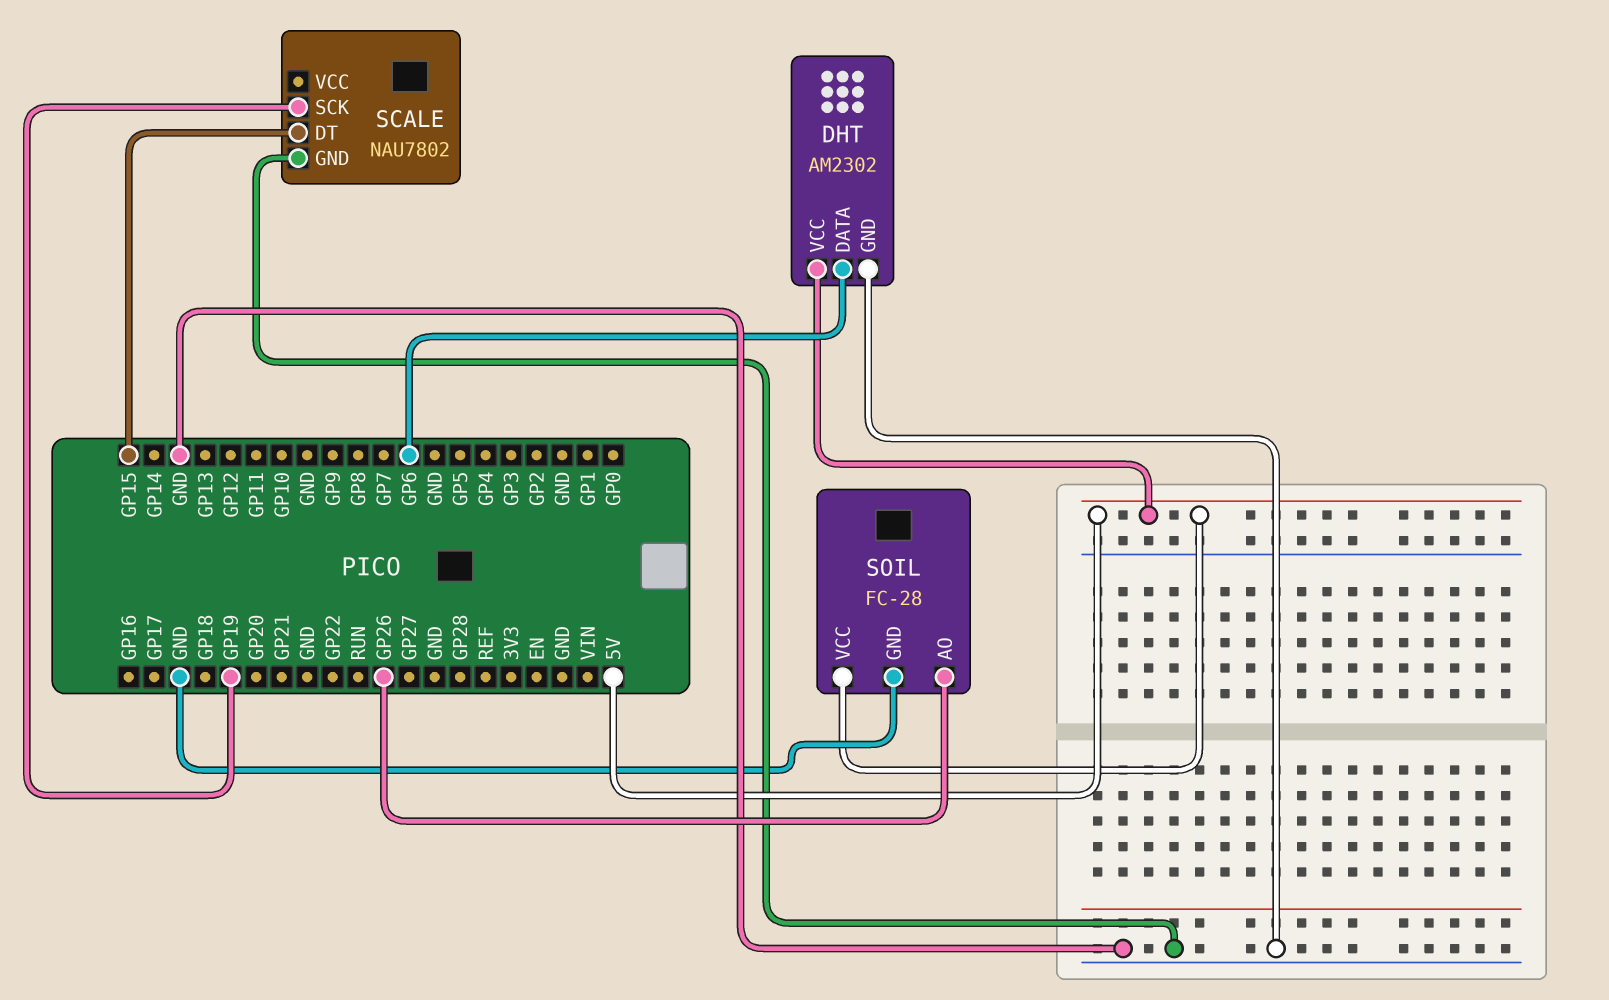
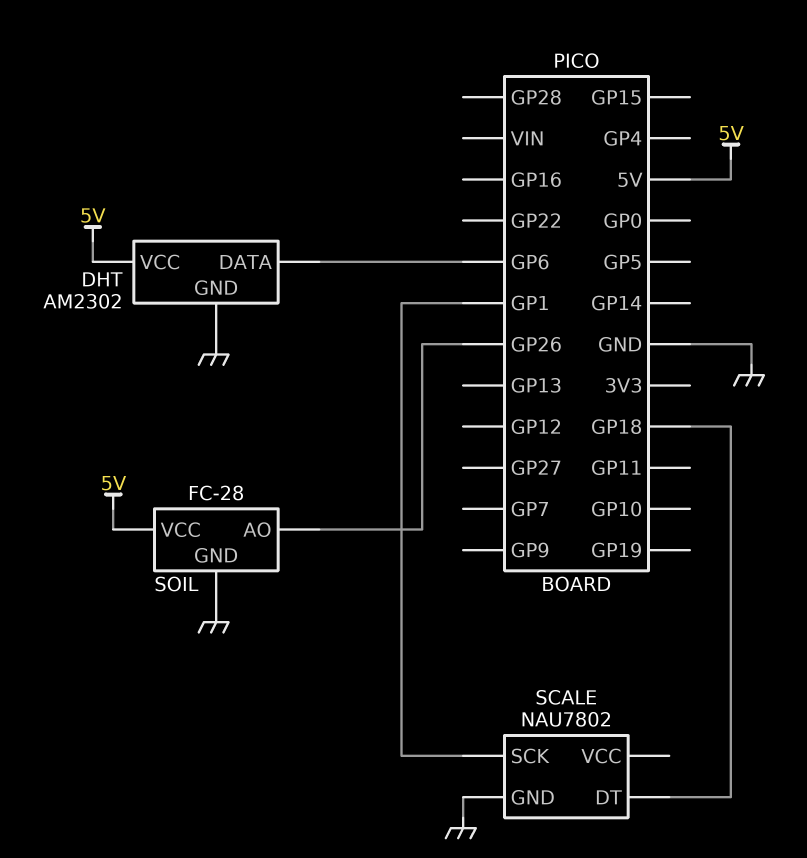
SCALE pin DT: GP15 -> GP18
SCALE pin SCK: GP19 -> GP1

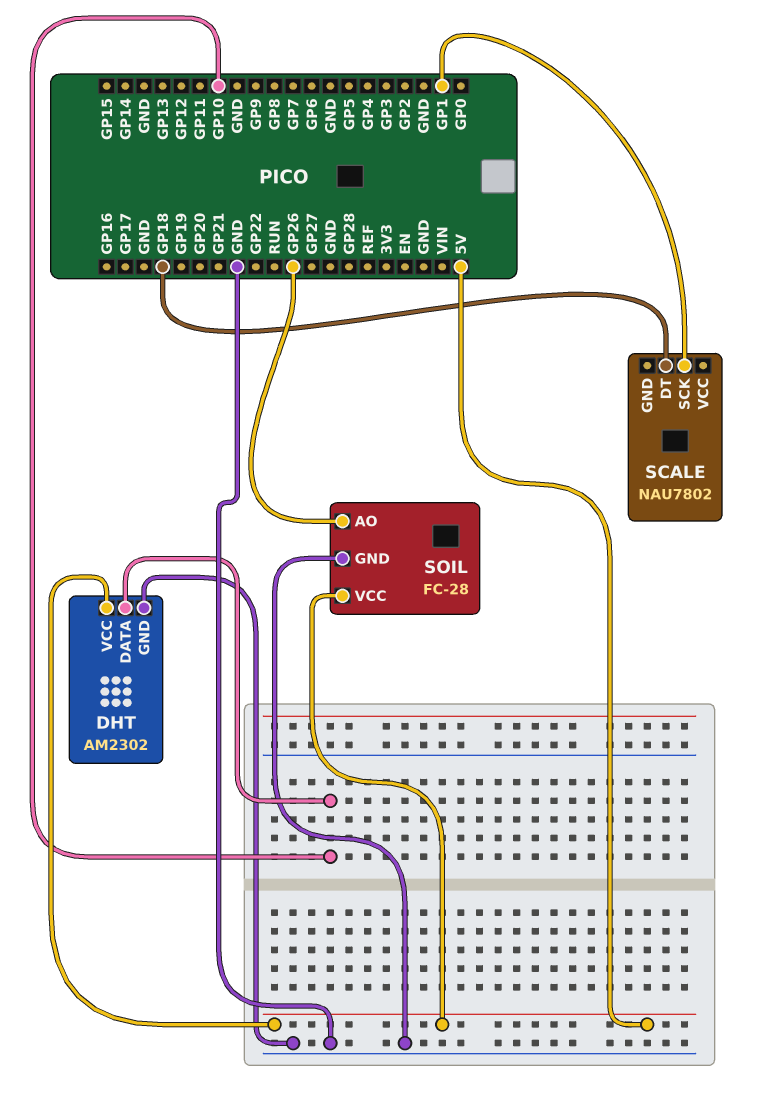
DHT pin DATA: GP6 -> GP10
SCALE pin GND: GND -> none

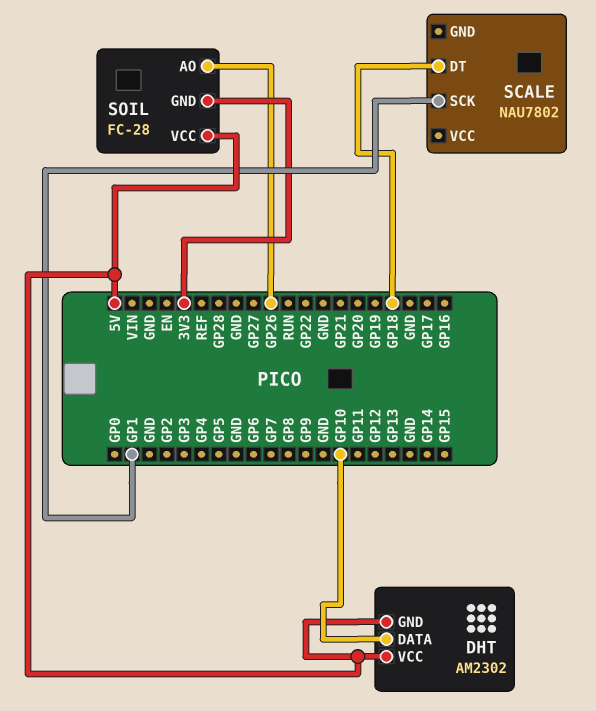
DHT pin GND: GND -> 5V
SOIL pin GND: GND -> 3V3

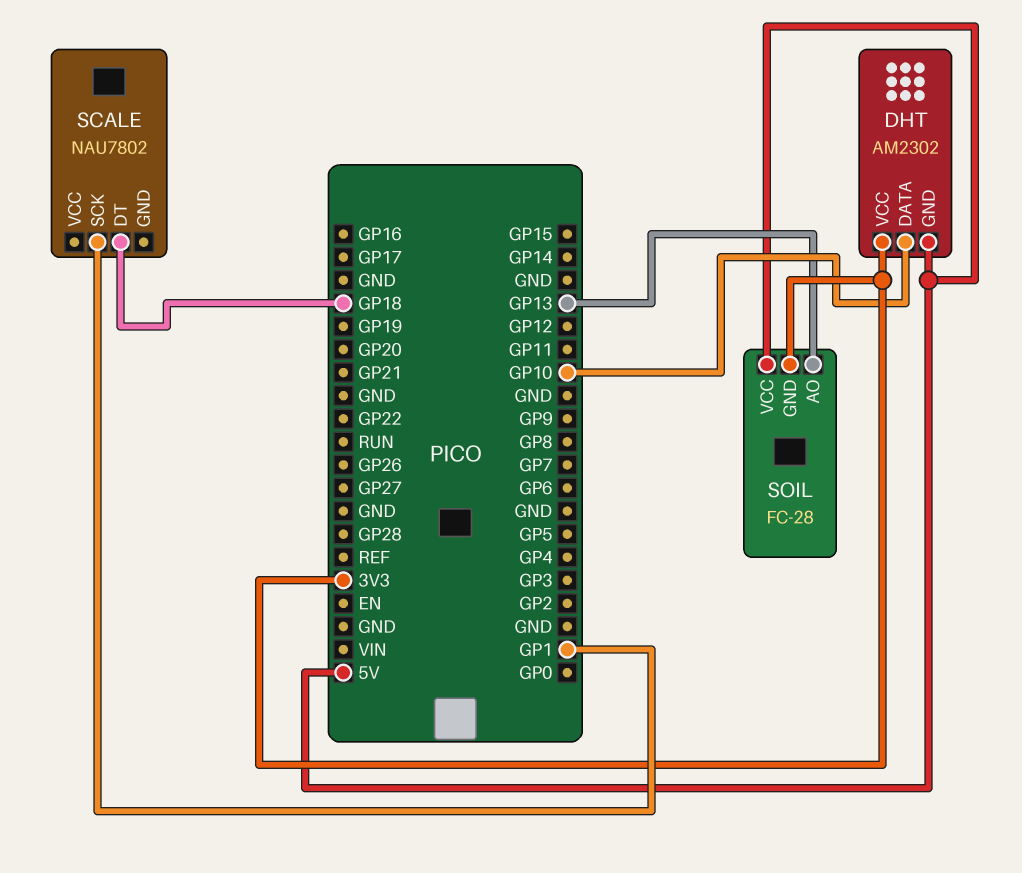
DHT pin VCC: 5V -> 3V3
SOIL pin AO: GP26 -> GP13

